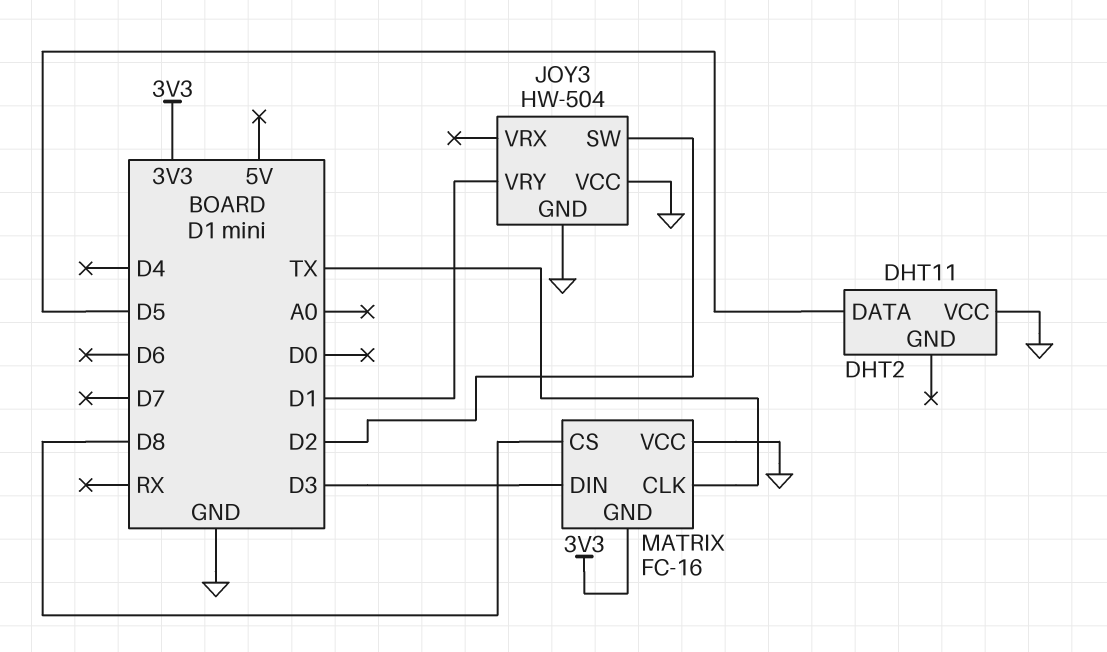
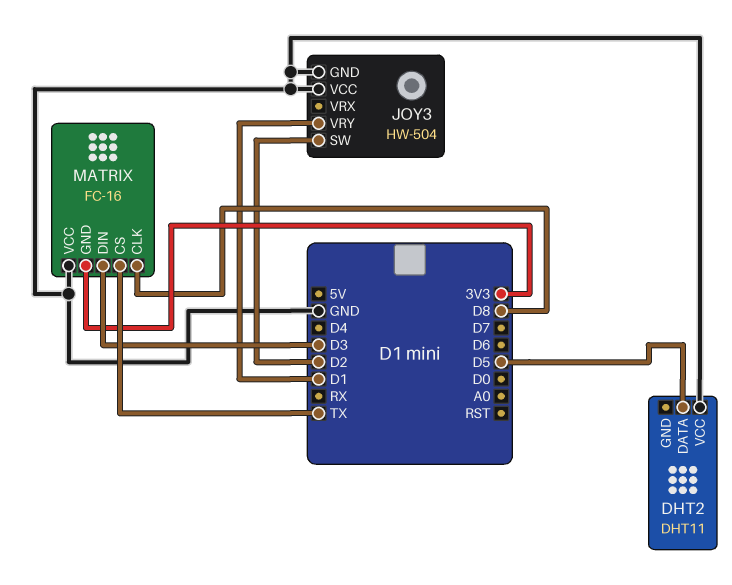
MATRIX pin CLK: TX -> D8
MATRIX pin CS: D8 -> TX

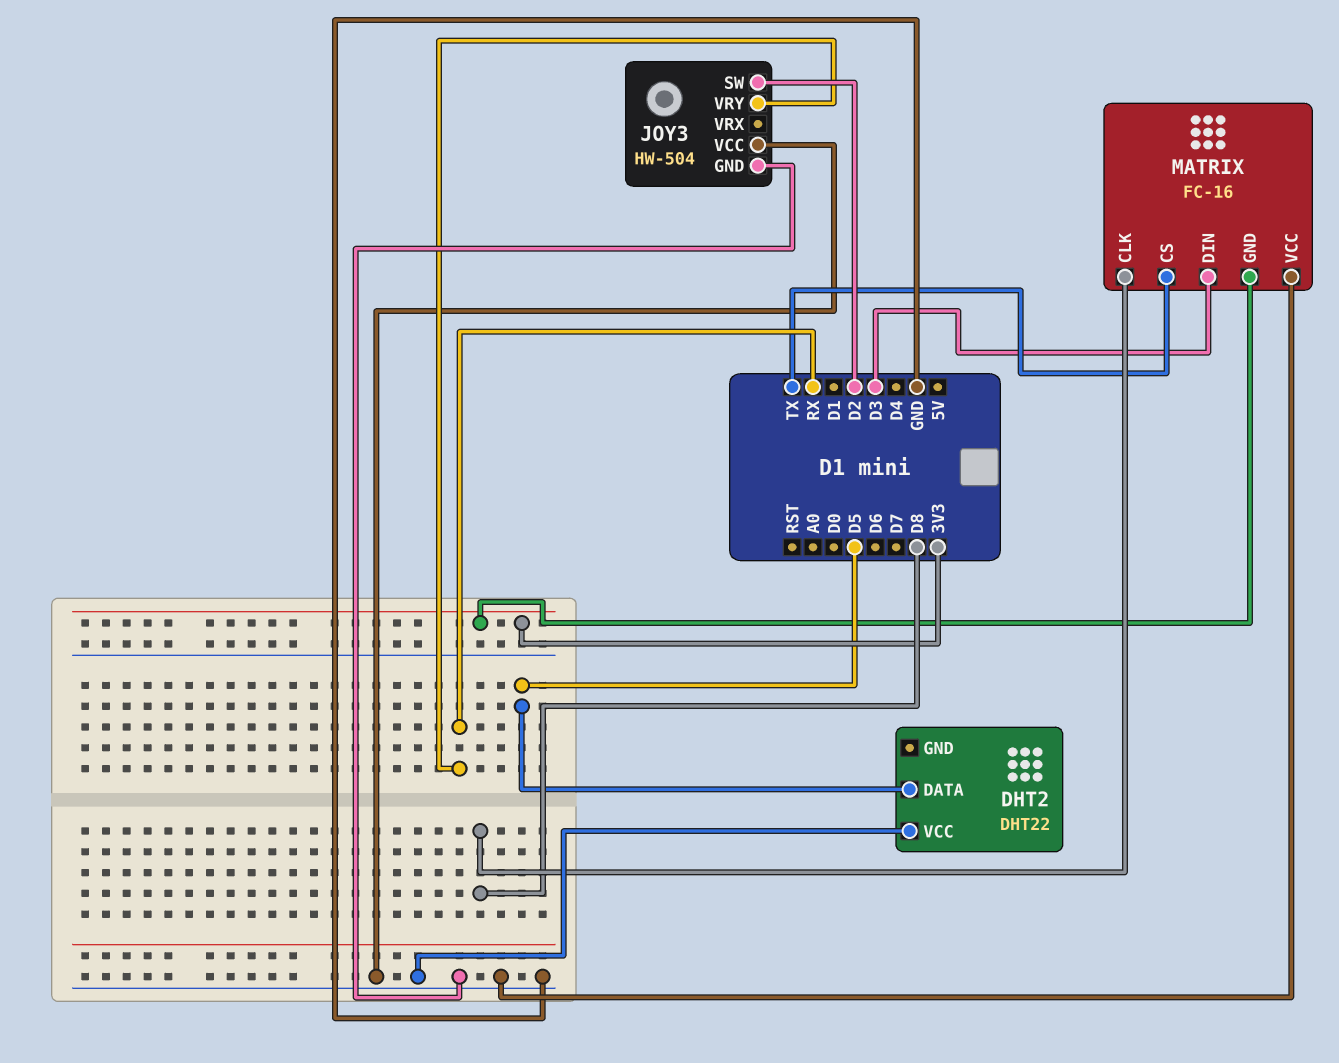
DHT2: DHT11 -> DHT22
JOY3 pin VRY: D1 -> RX

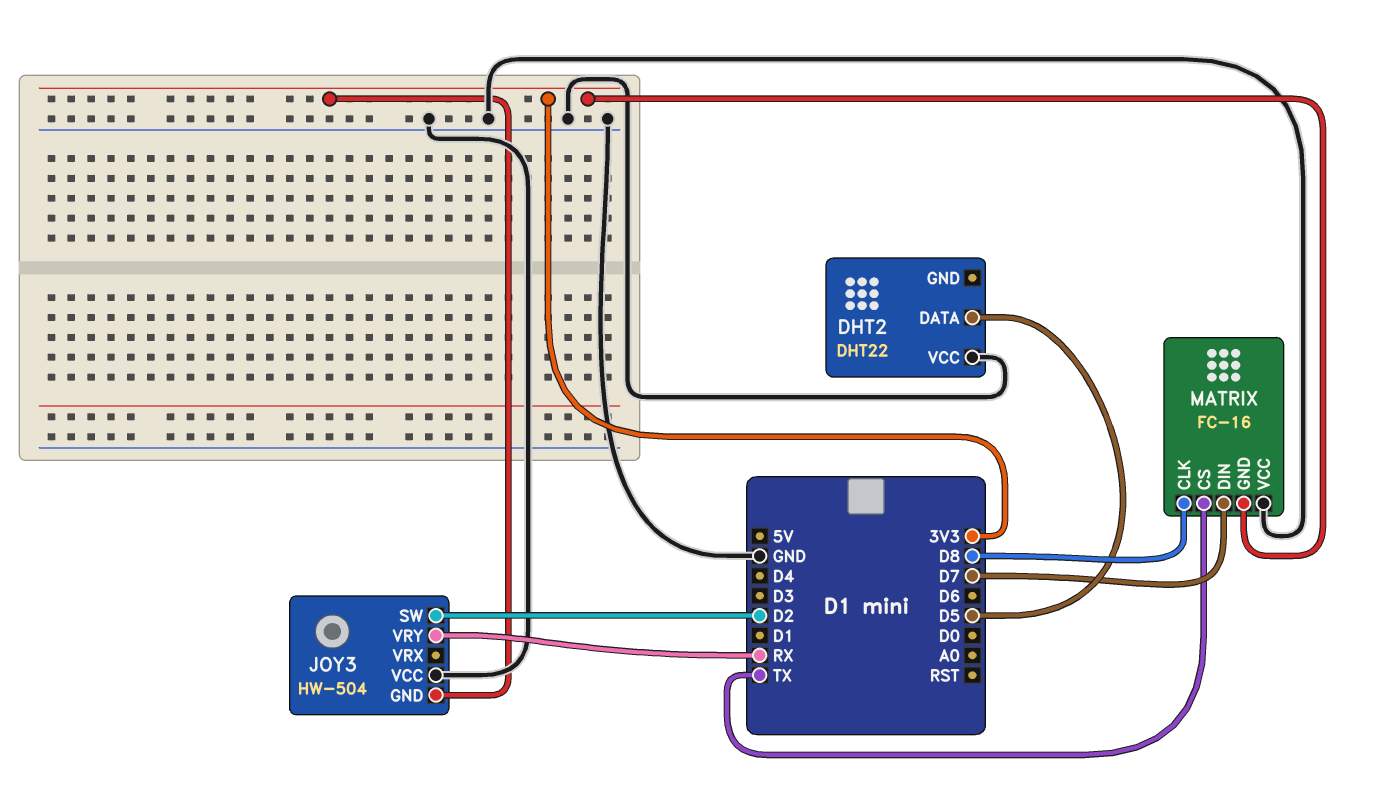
JOY3 pin GND: GND -> 3V3
MATRIX pin DIN: D3 -> D7

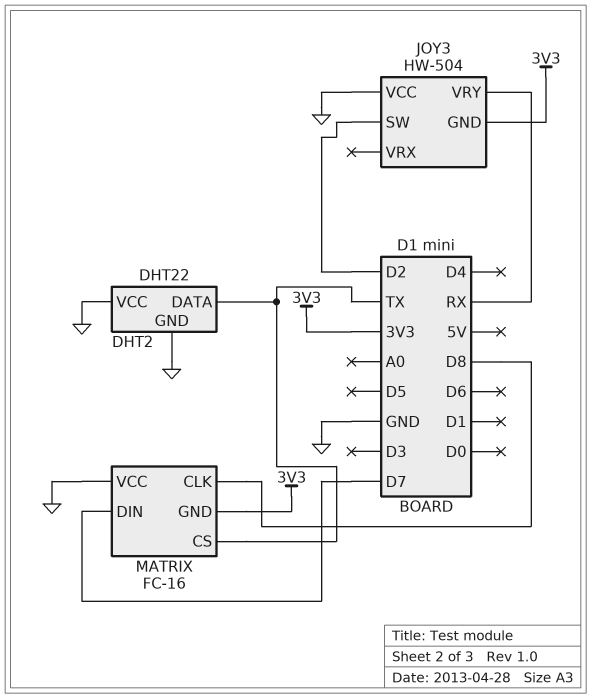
DHT2 pin DATA: D5 -> TX
DHT2 pin GND: none -> GND

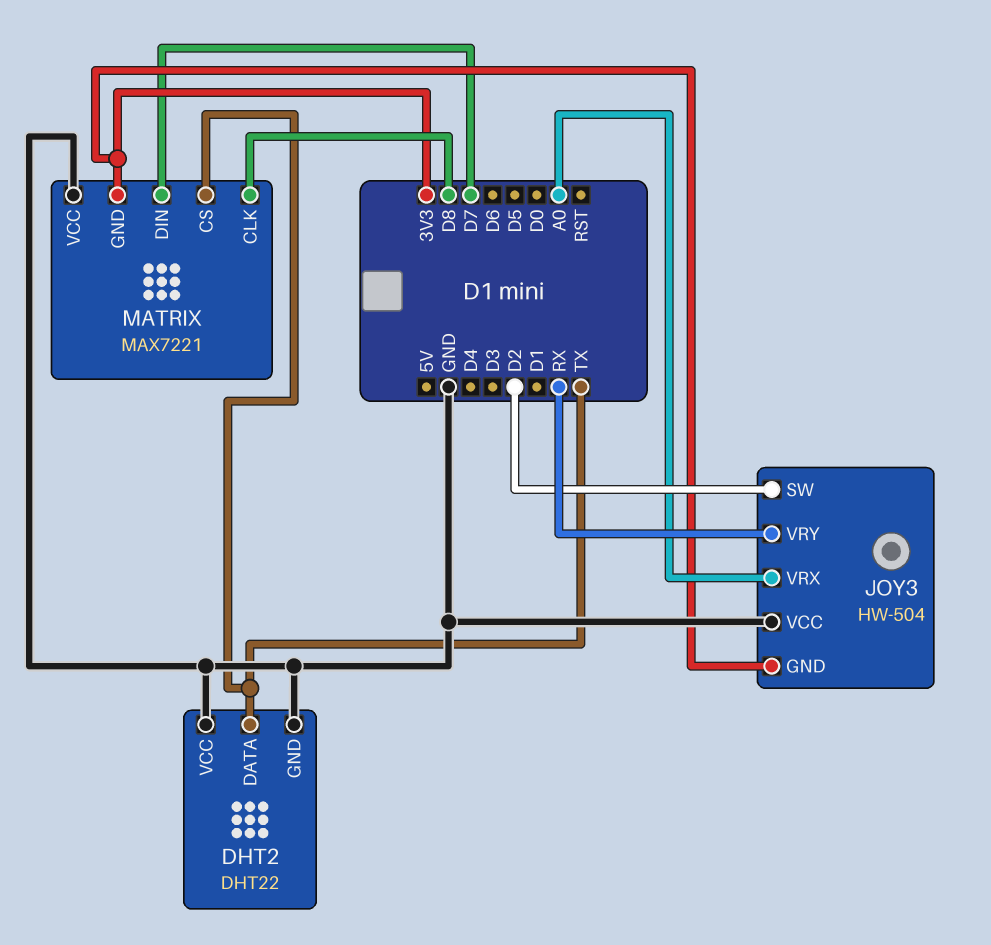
JOY3 pin VRX: none -> A0
MATRIX: FC-16 -> MAX7221

